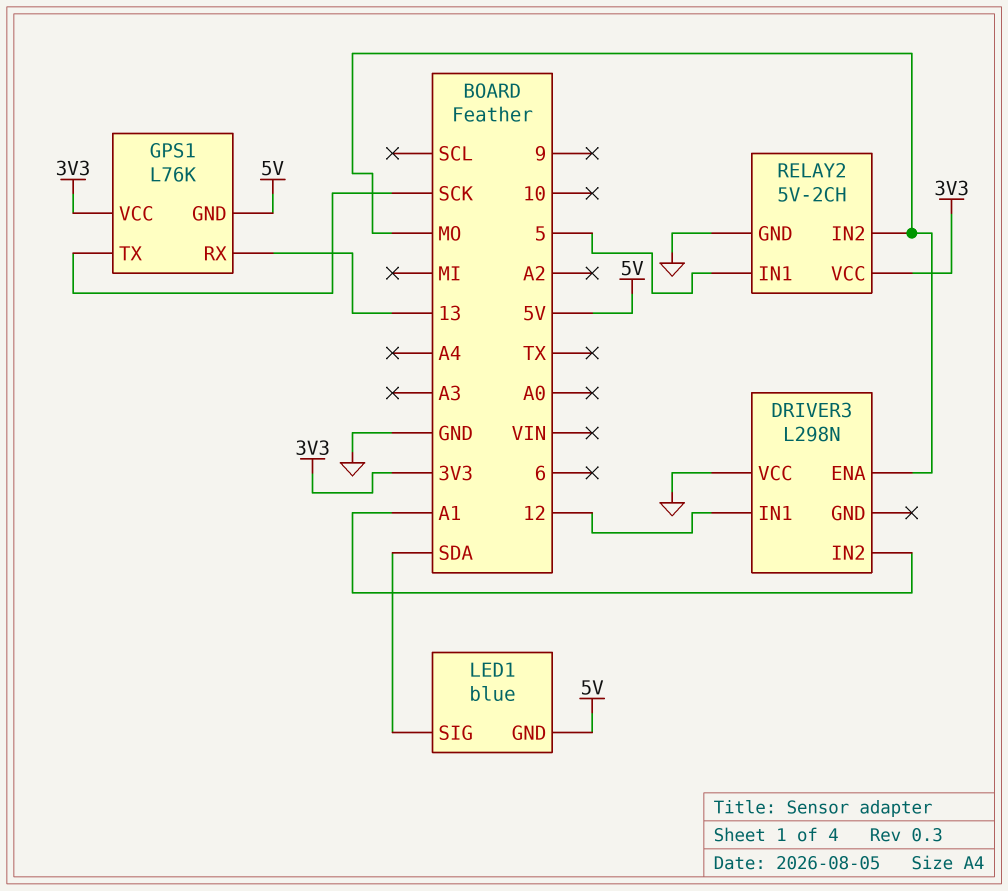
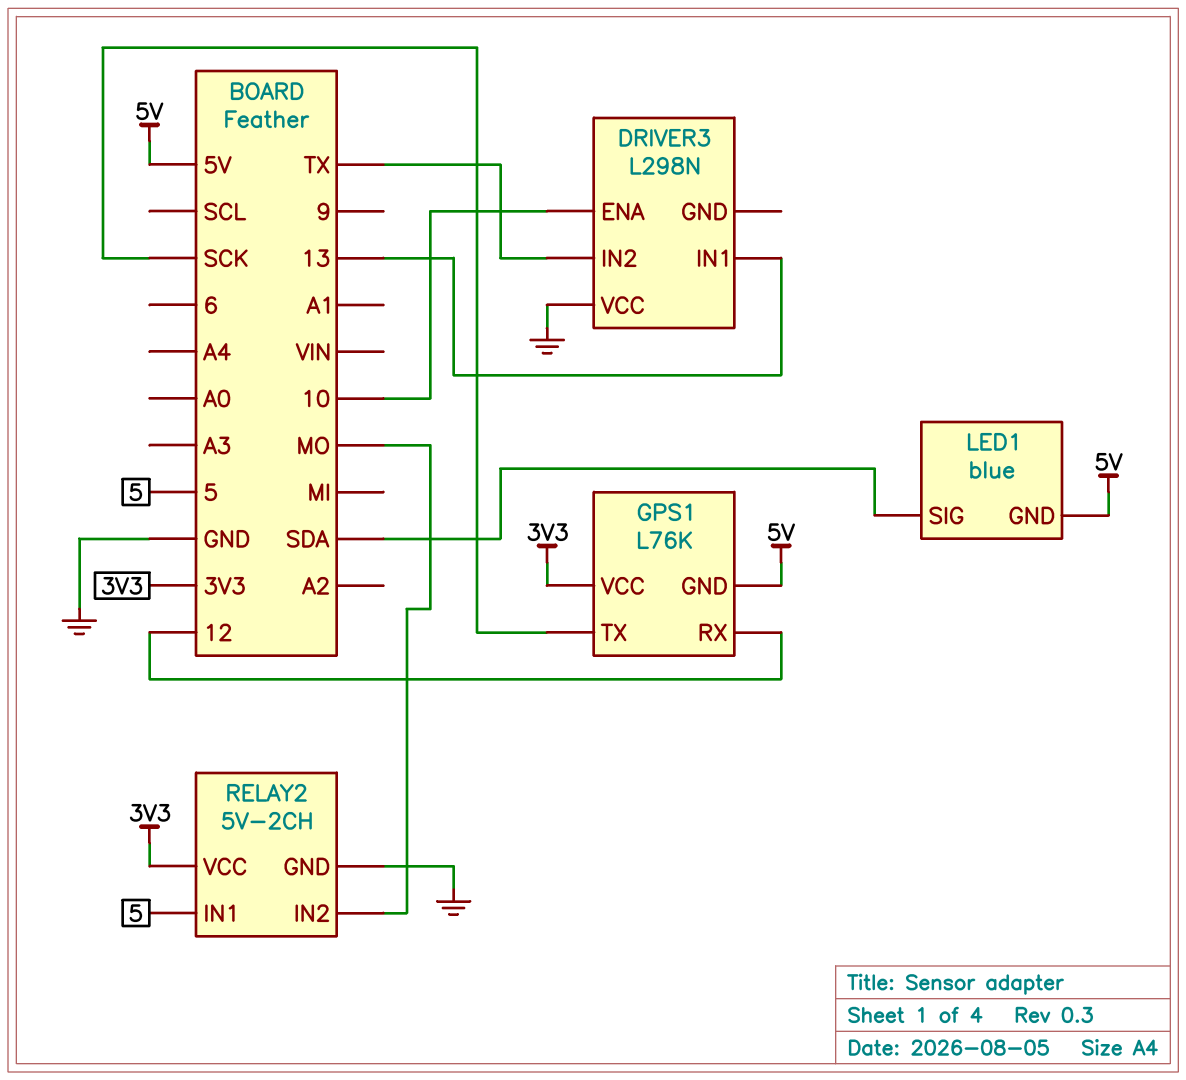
DRIVER3 pin ENA: MO -> 10
DRIVER3 pin IN1: 12 -> 13
DRIVER3 pin IN2: A1 -> TX
GPS1 pin RX: 13 -> 12

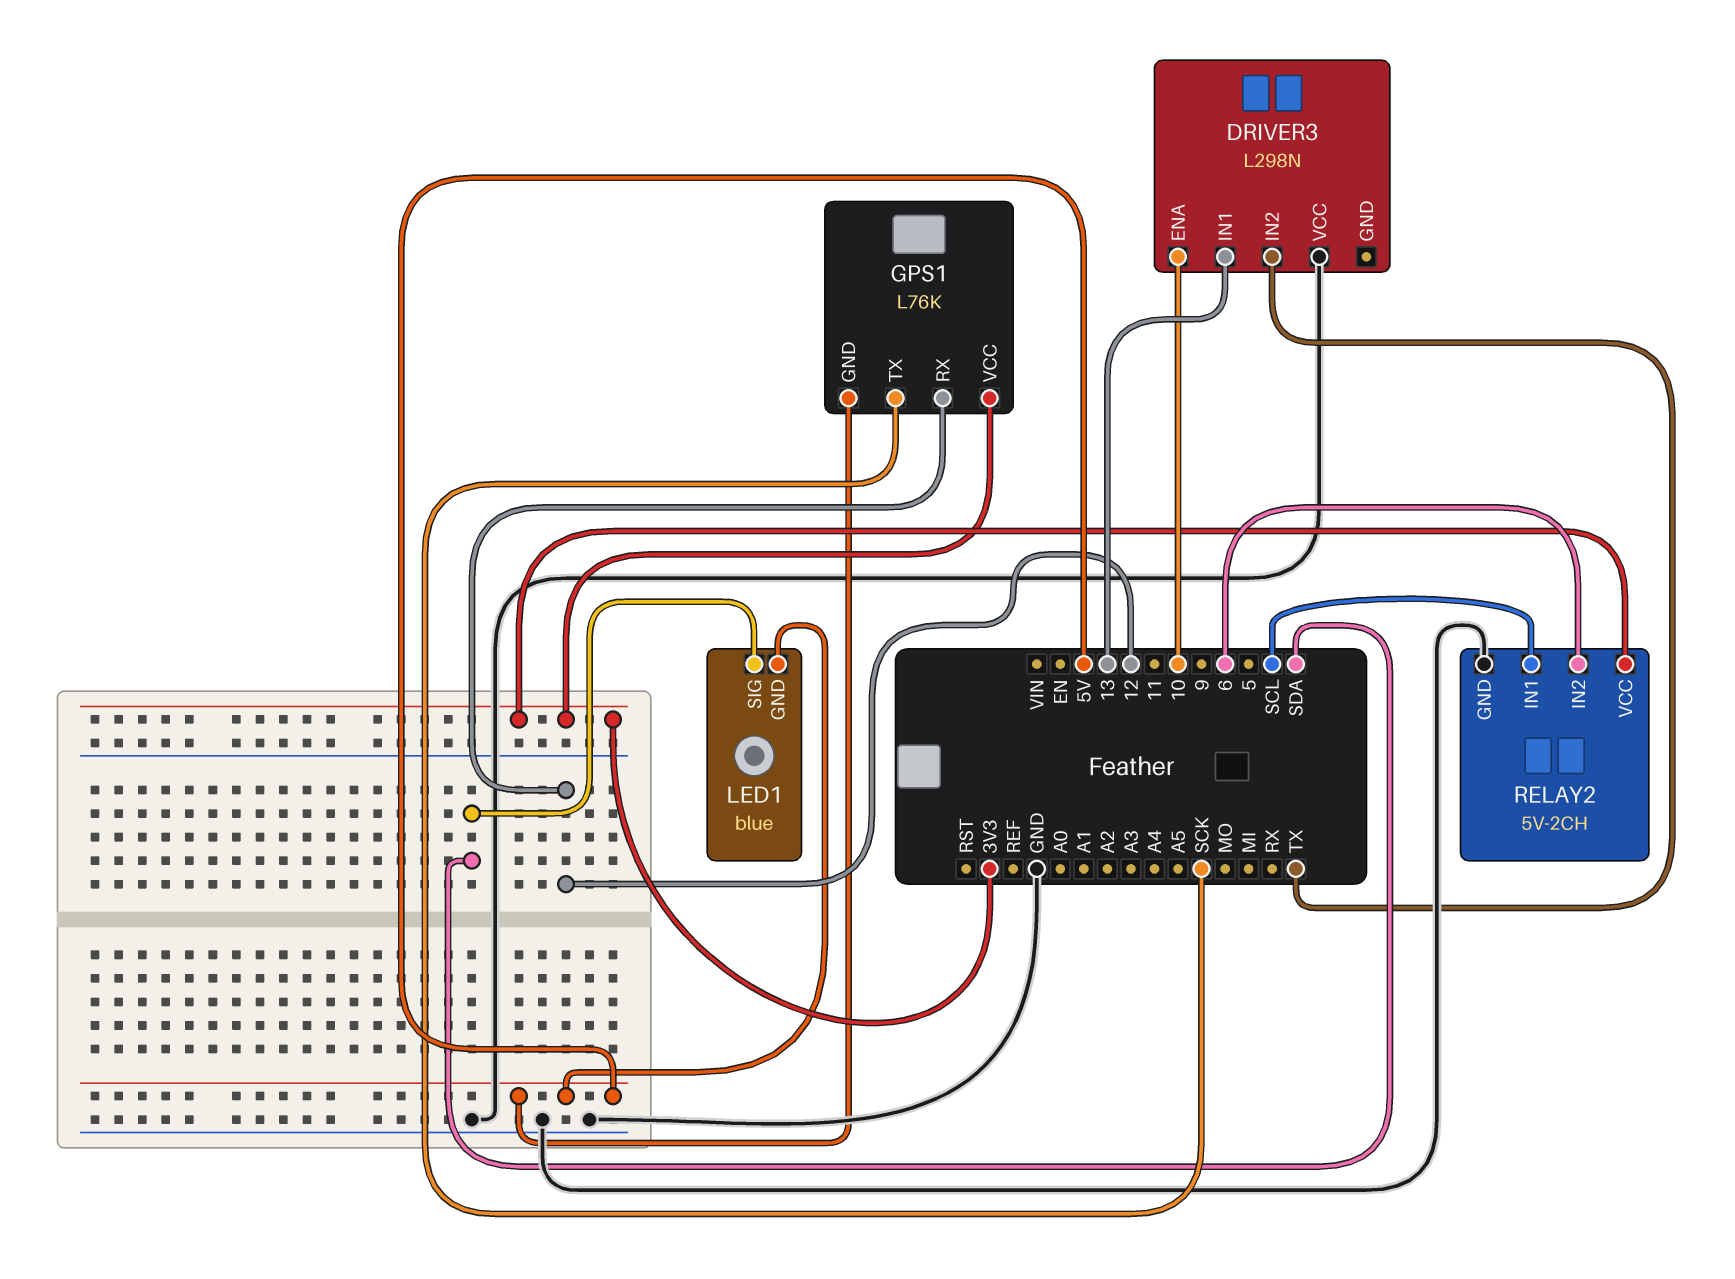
RELAY2 pin IN1: 5 -> SCL
RELAY2 pin IN2: MO -> 6

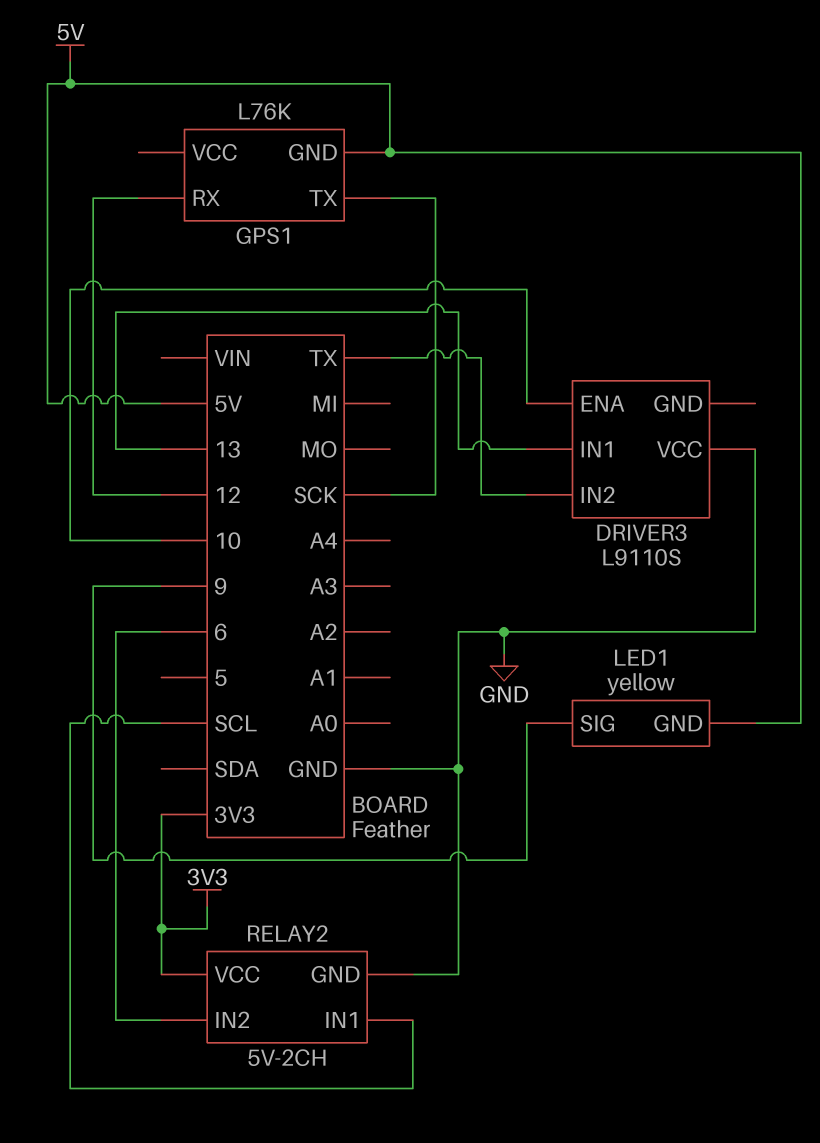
DRIVER3: L298N -> L9110S
GPS1 pin VCC: 3V3 -> none
LED1: blue -> yellow
LED1 pin SIG: SDA -> 9

